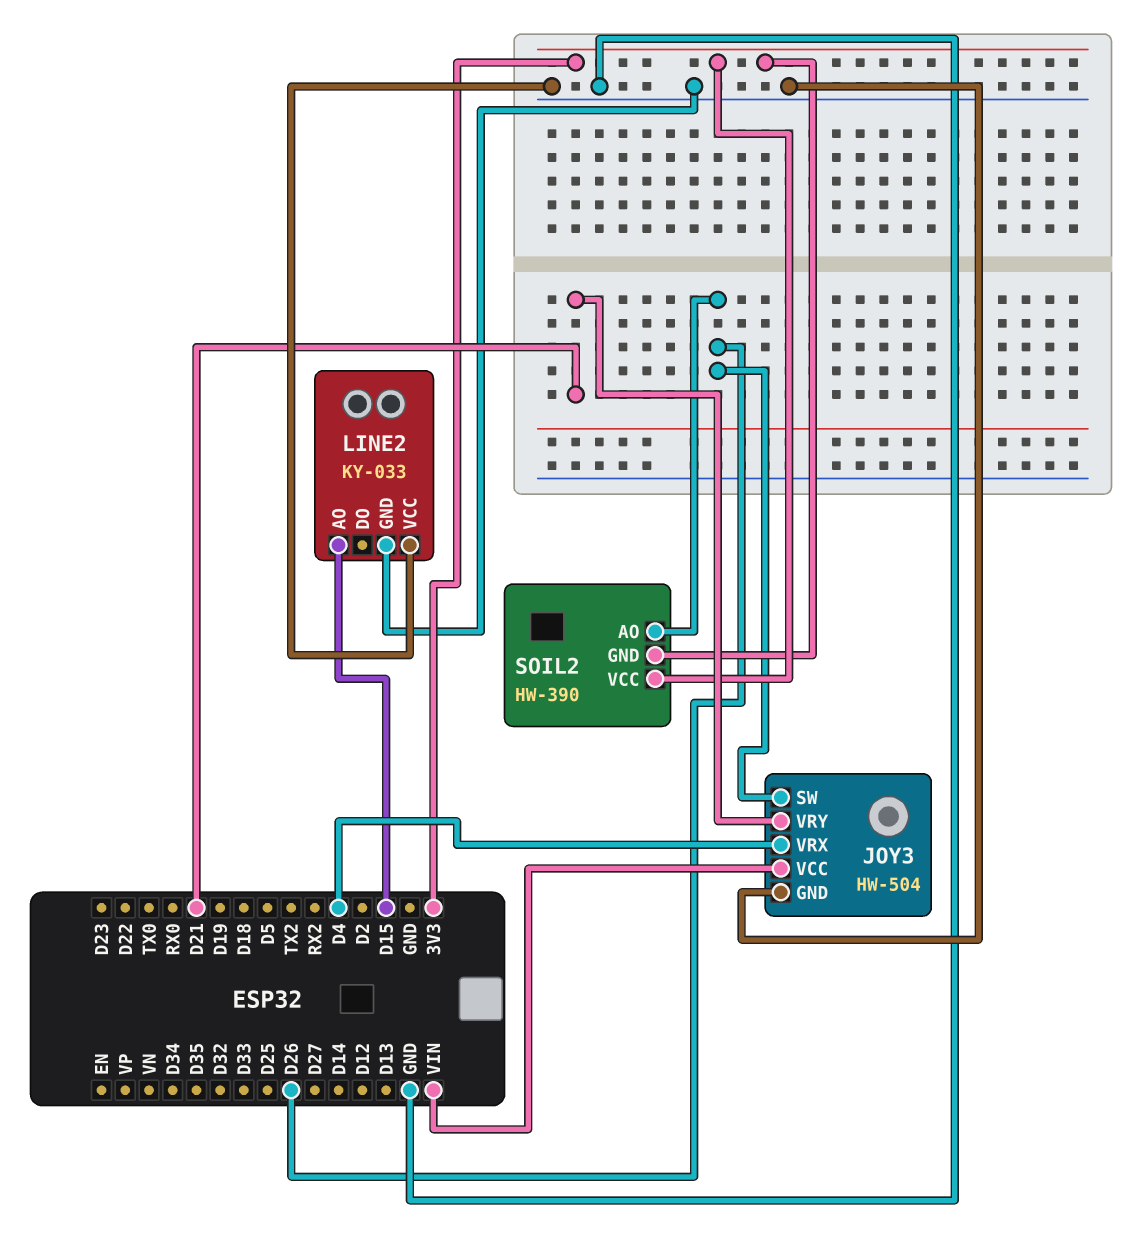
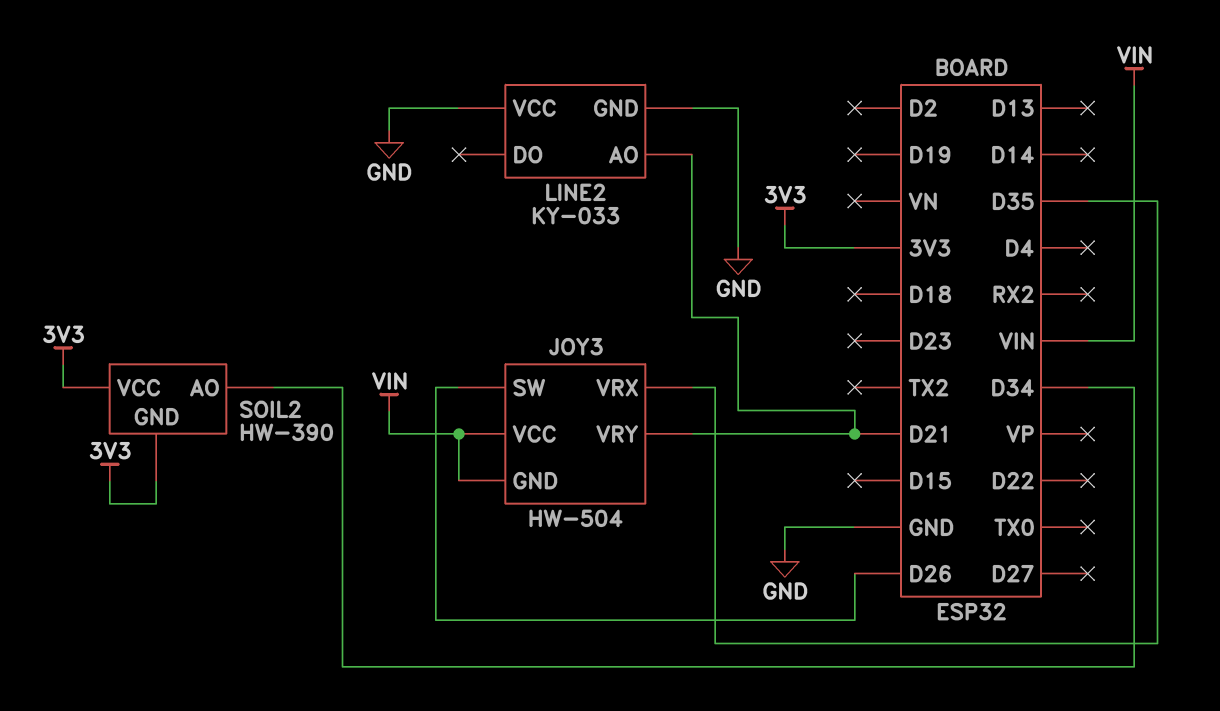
JOY3 pin GND: GND -> VIN
JOY3 pin VRX: D4 -> D35
LINE2 pin AO: D15 -> D21
SOIL2 pin AO: D26 -> D34

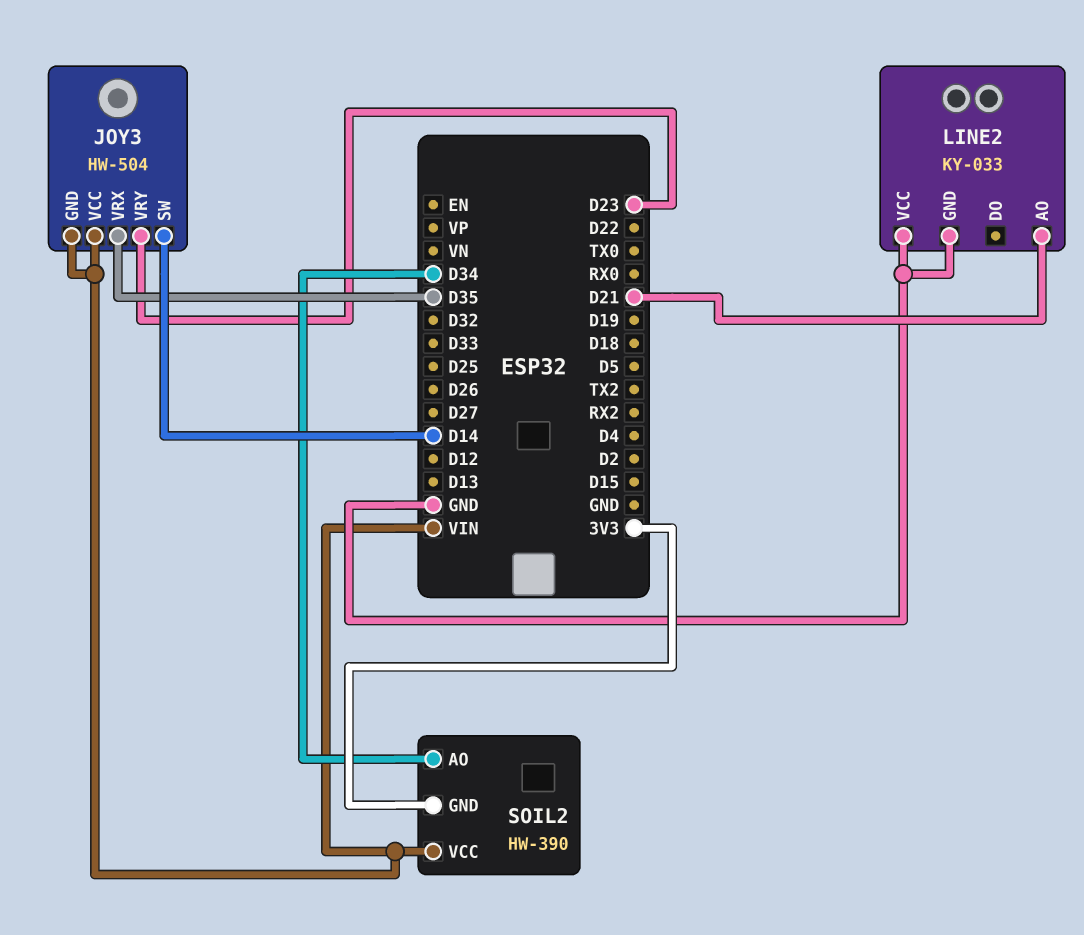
JOY3 pin SW: D26 -> D14
JOY3 pin VRY: D21 -> D23
SOIL2 pin VCC: 3V3 -> VIN

